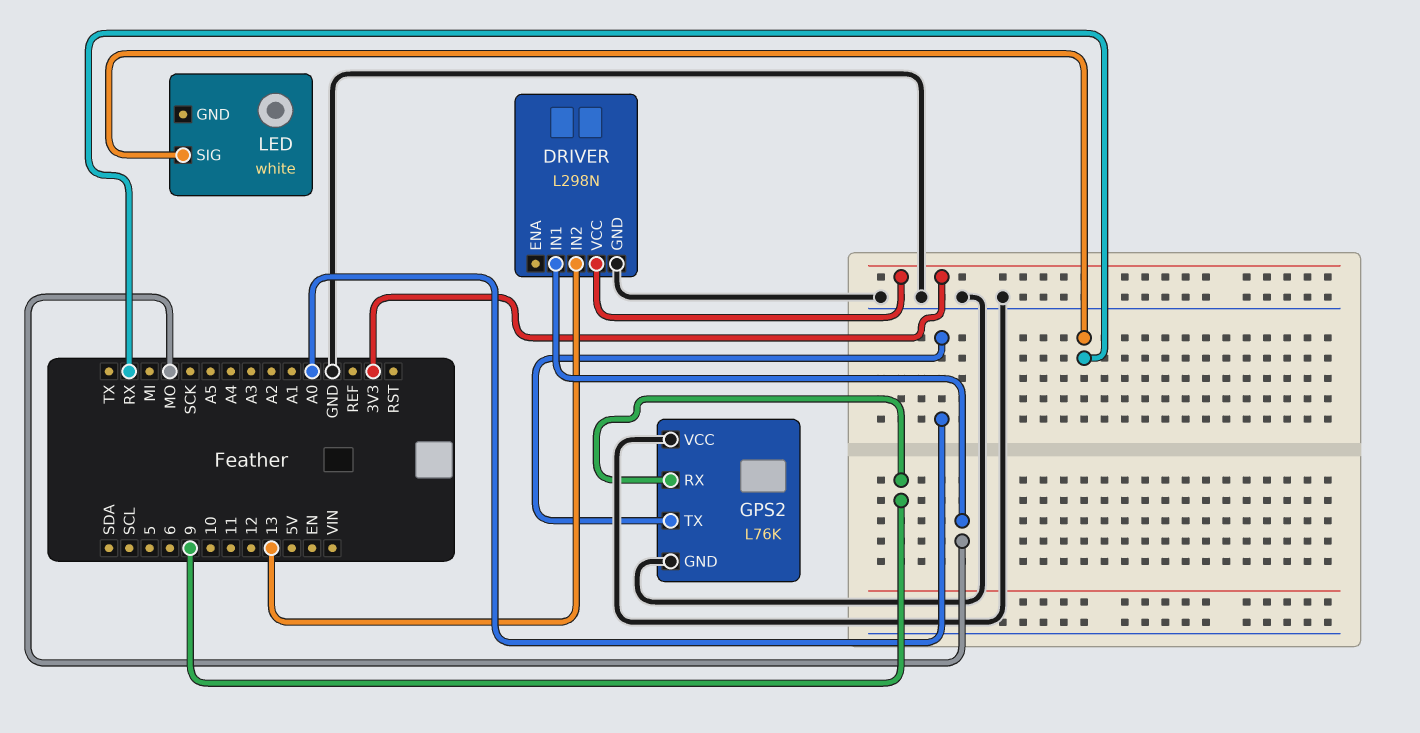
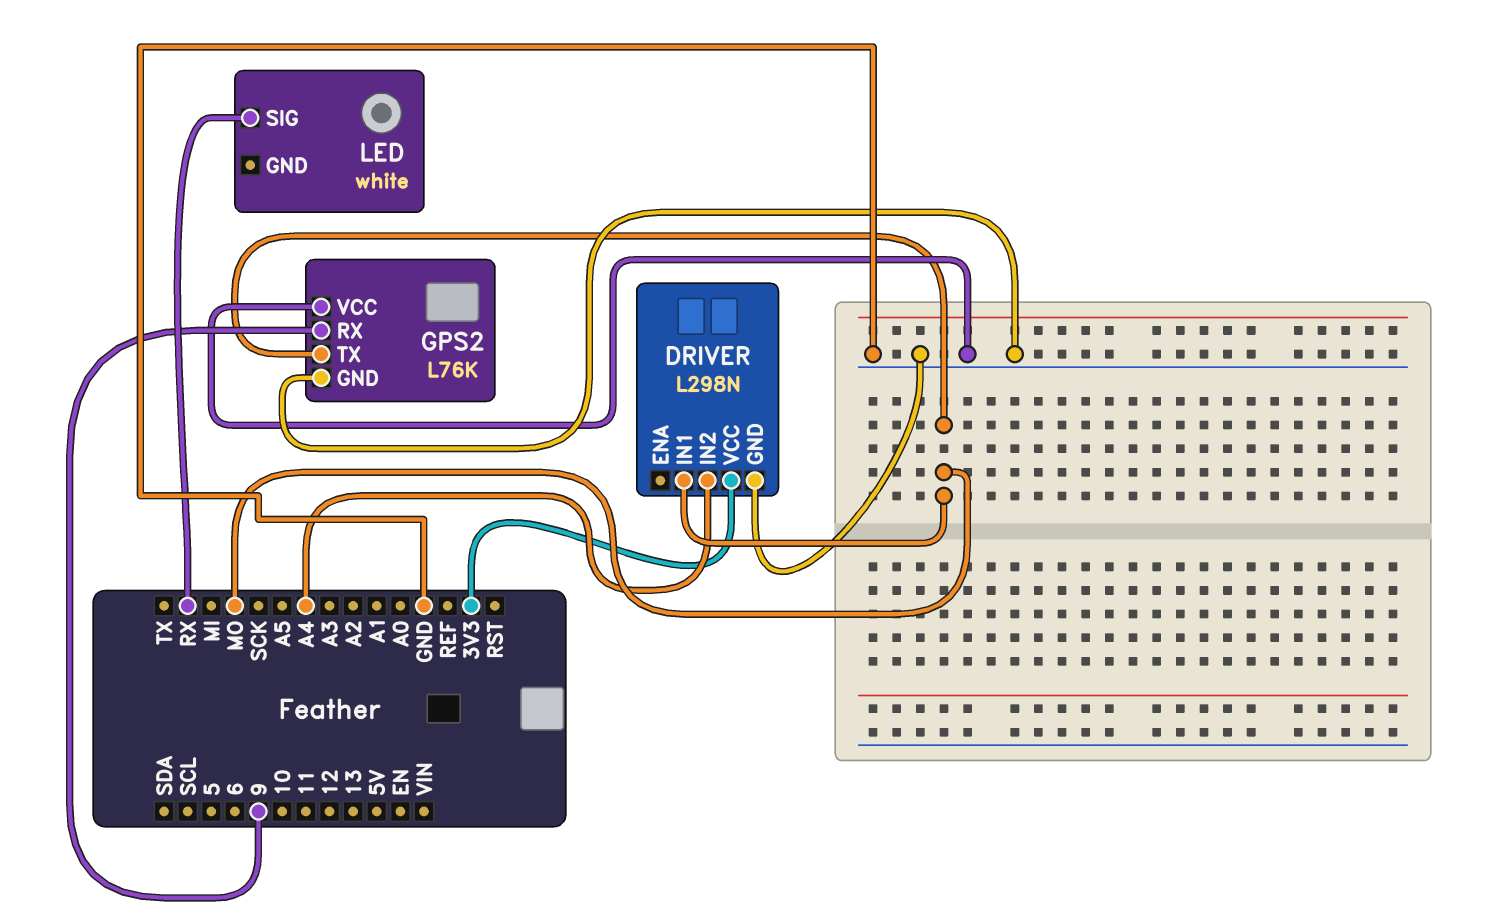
DRIVER pin IN2: 13 -> A4
GPS2 pin TX: A0 -> MO

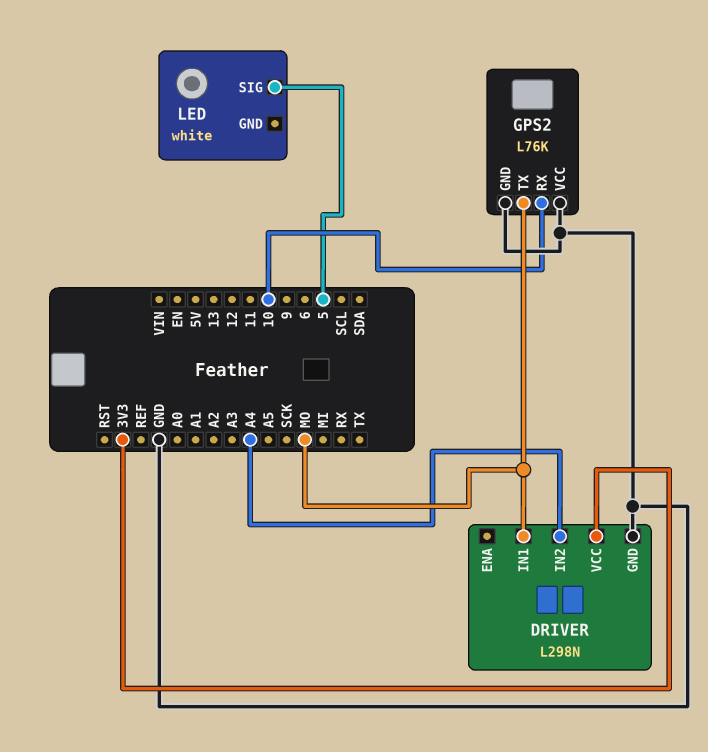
GPS2 pin RX: 9 -> 10
LED pin SIG: RX -> 5

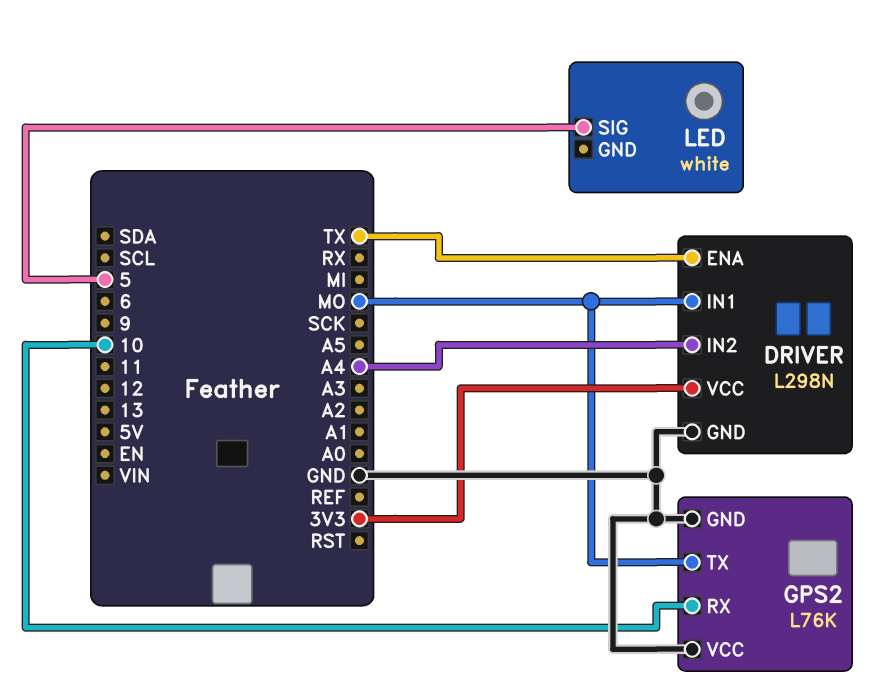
DRIVER pin ENA: none -> TX

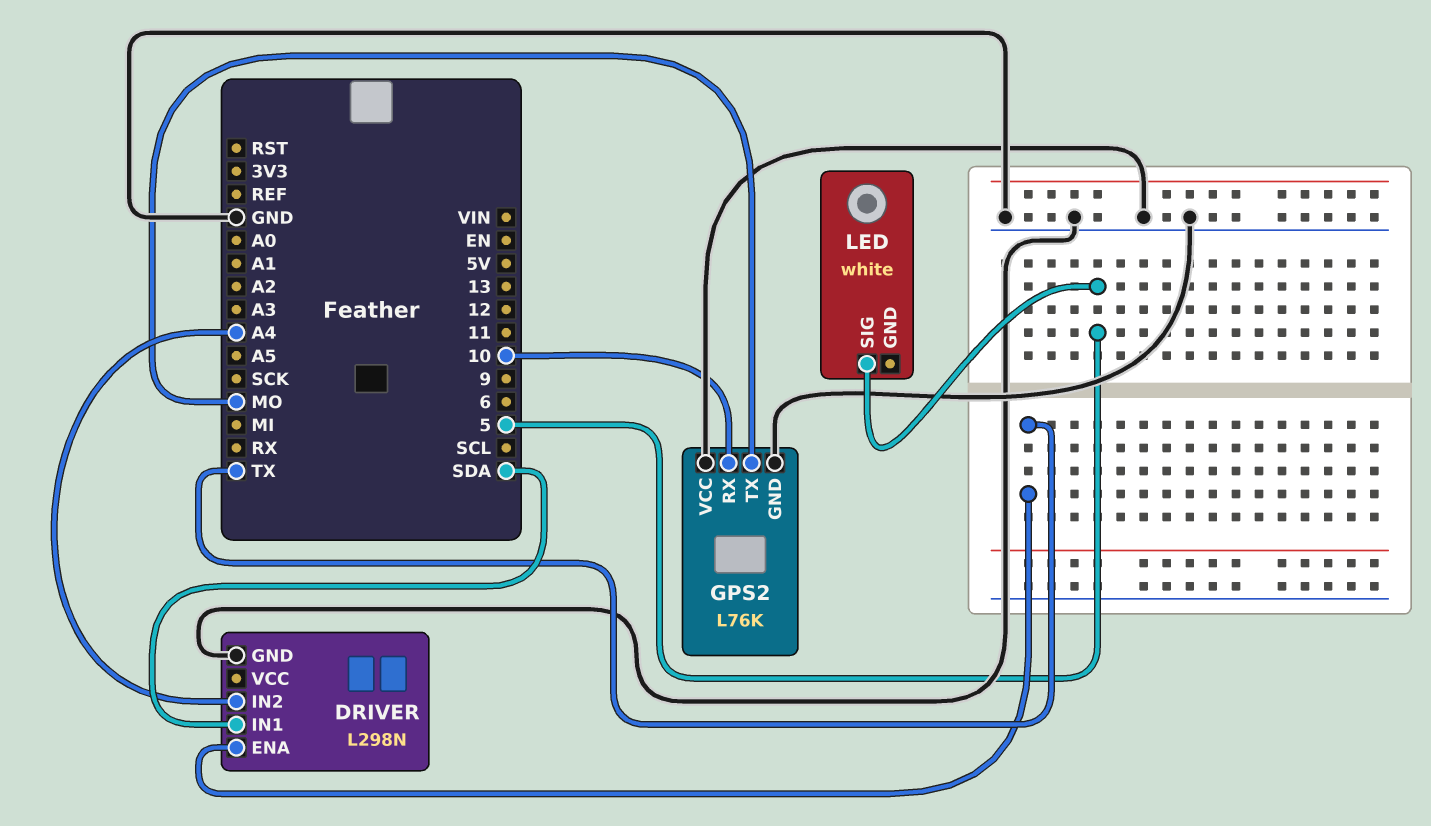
DRIVER pin IN1: MO -> SDA
DRIVER pin VCC: 3V3 -> none

